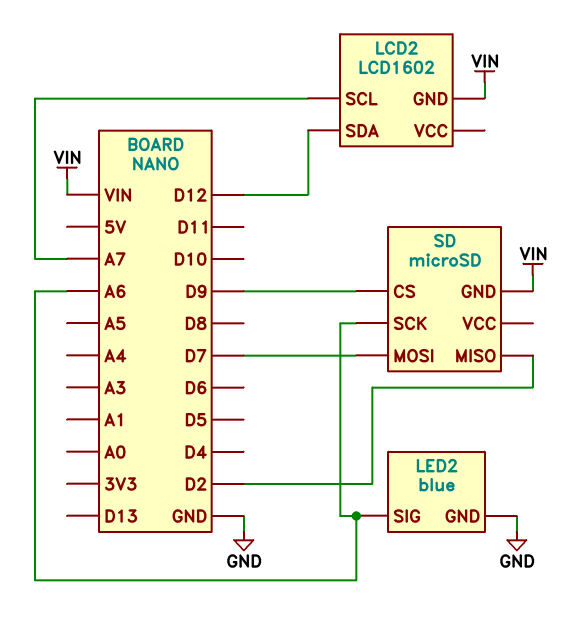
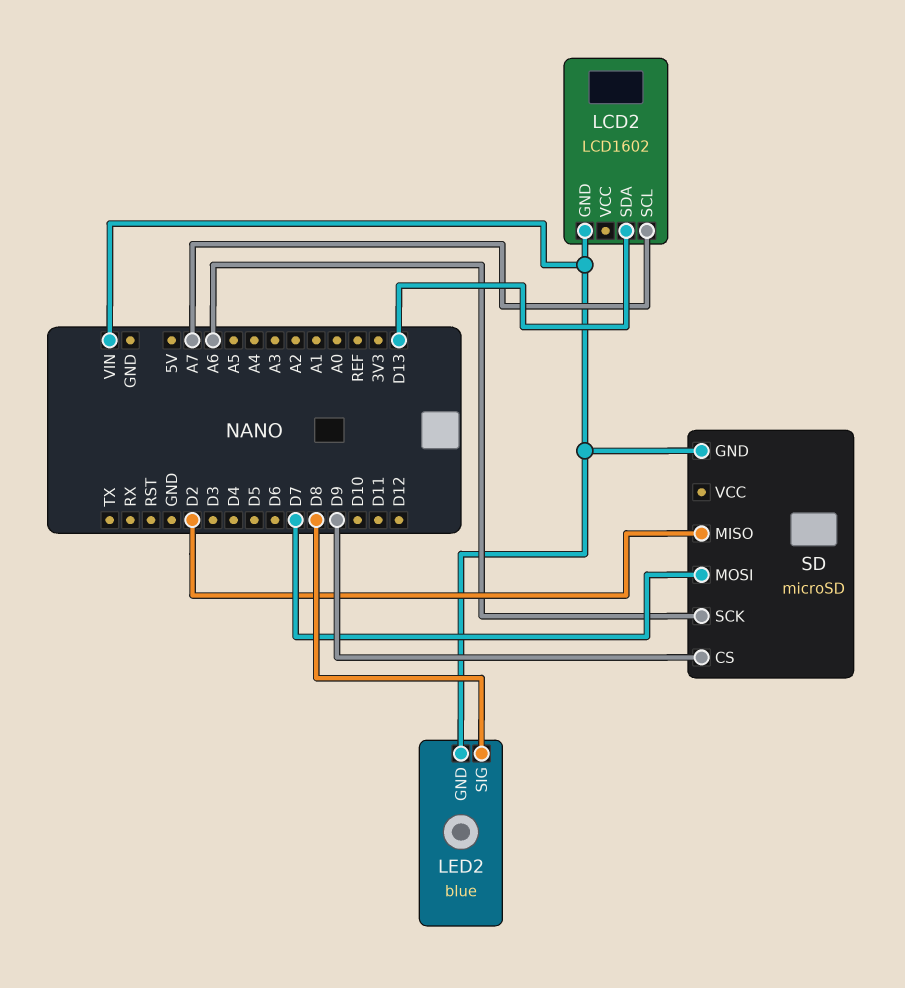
LCD2 pin SDA: D12 -> D13
LED2 pin GND: GND -> VIN
LED2 pin SIG: A6 -> D8

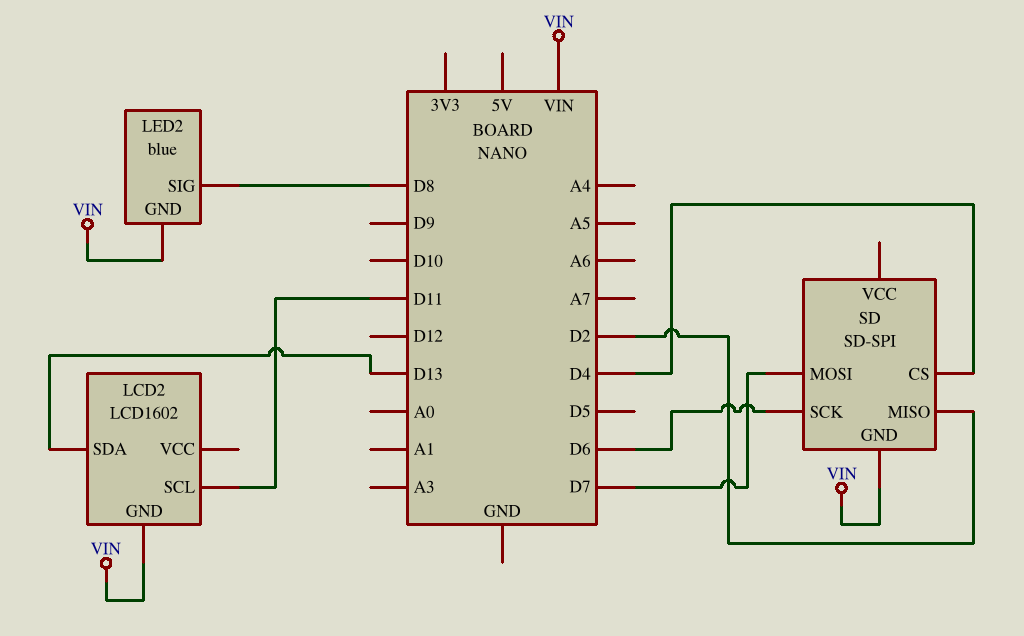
LCD2 pin SCL: A7 -> D11
SD: microSD -> SD-SPI
SD pin CS: D9 -> D4
SD pin SCK: A6 -> D6

